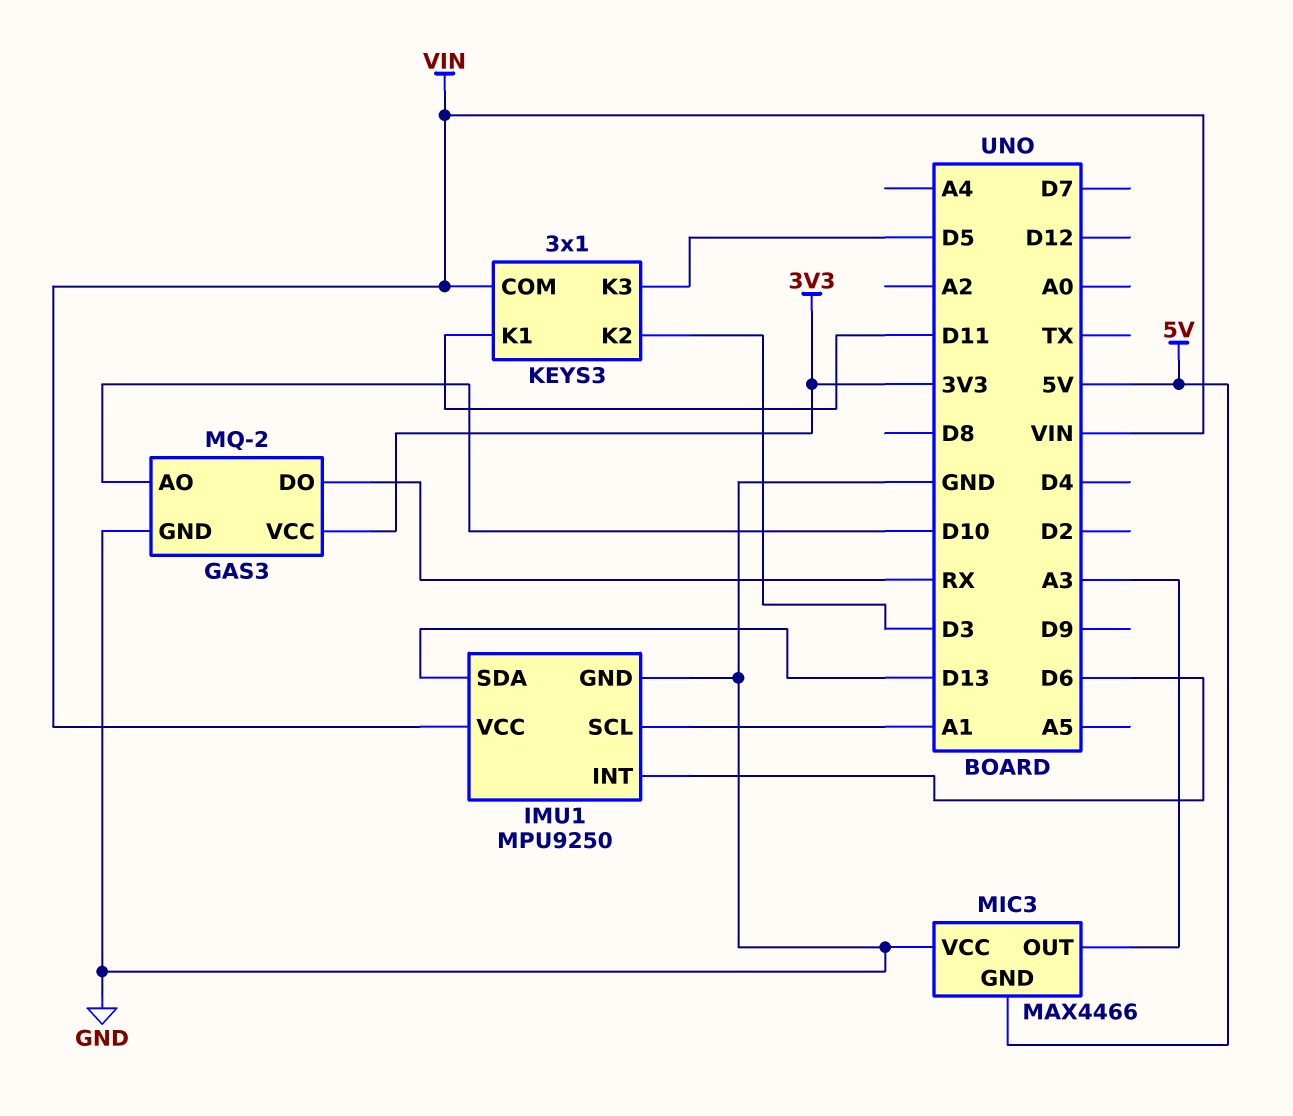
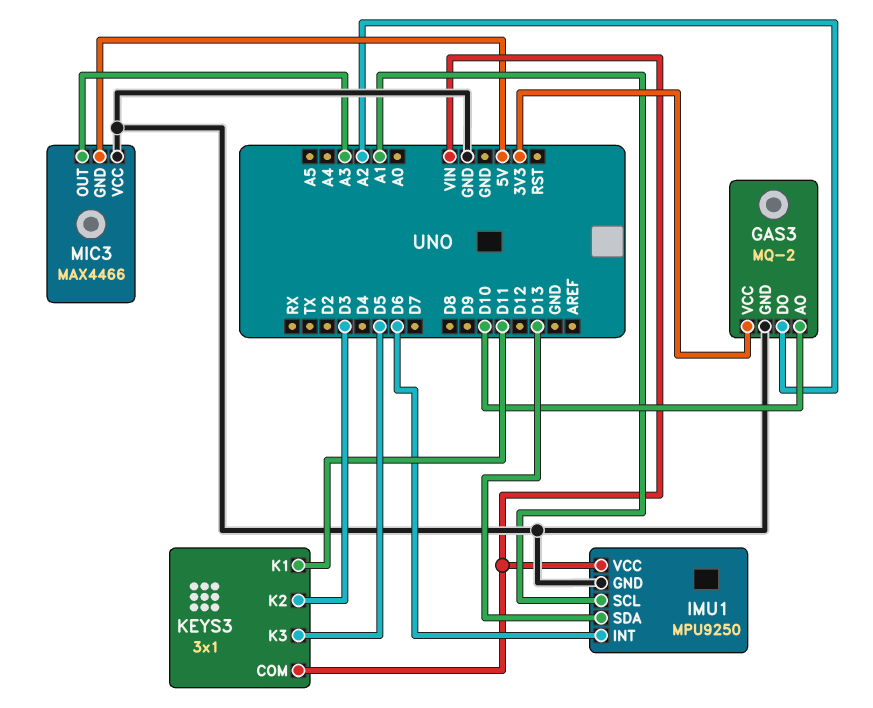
GAS3 pin DO: RX -> A2

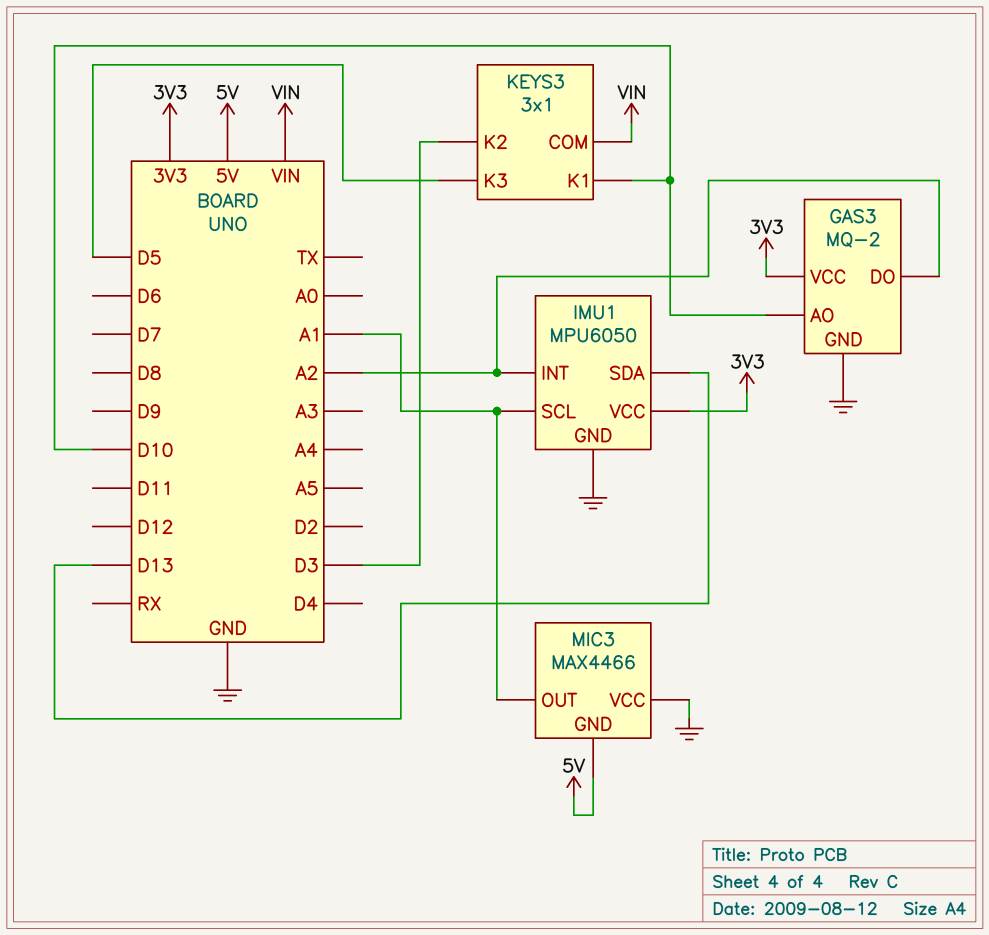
IMU1: MPU9250 -> MPU6050
IMU1 pin INT: D6 -> A2
IMU1 pin VCC: VIN -> 3V3
KEYS3 pin K1: D11 -> D10
MIC3 pin OUT: A3 -> A1

